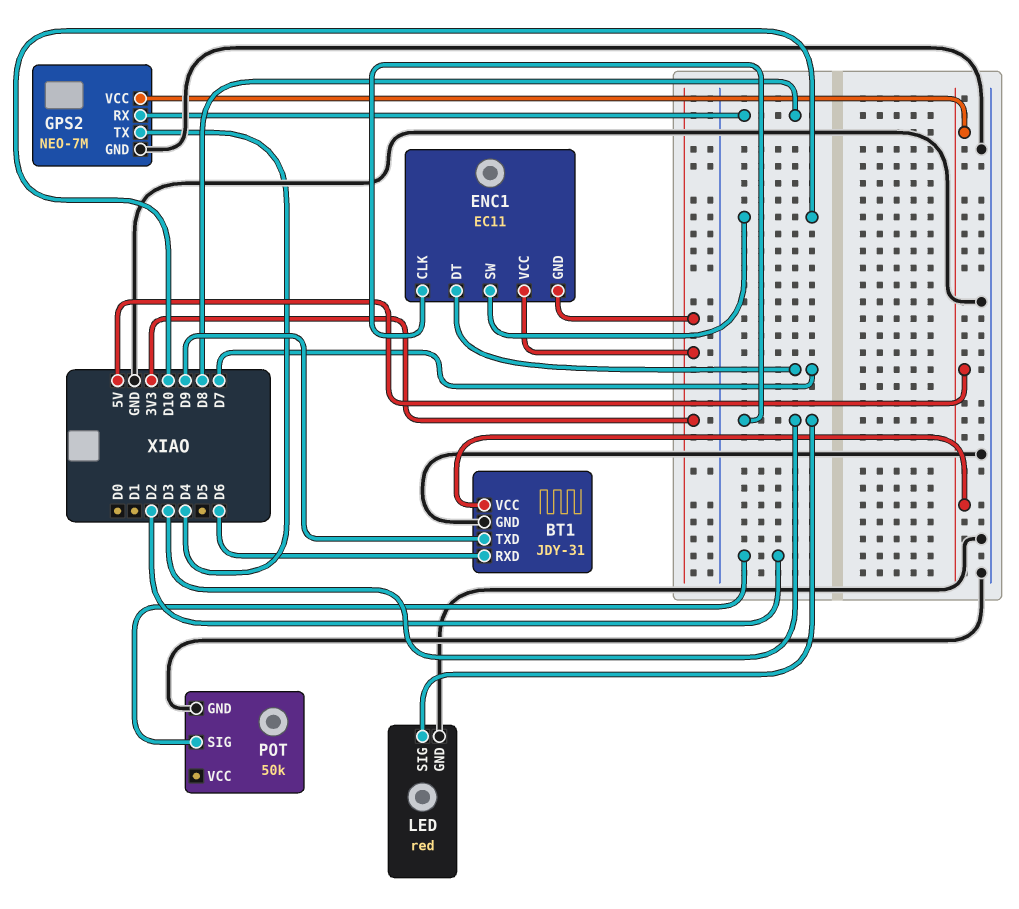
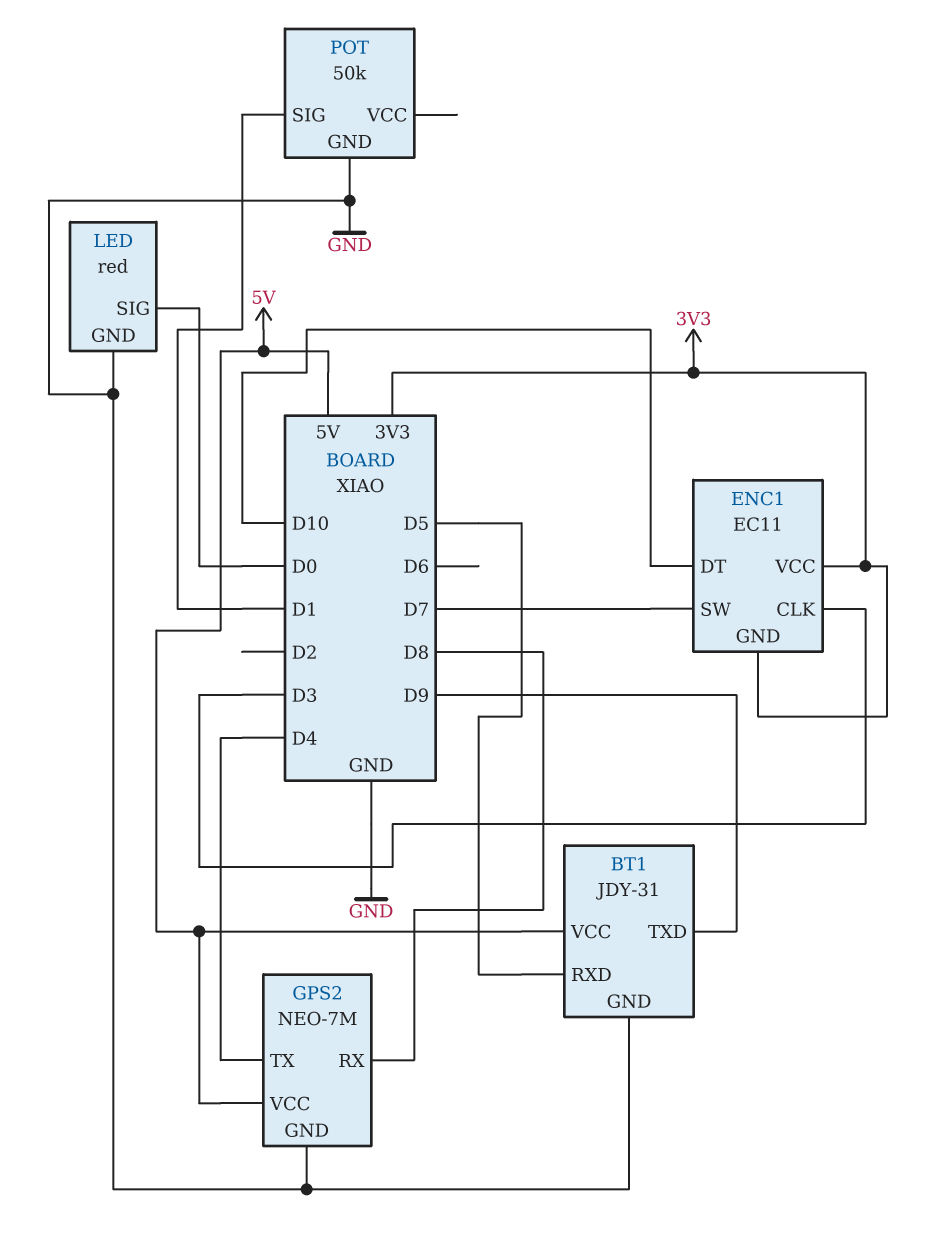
BT1 pin RXD: D6 -> D5
ENC1 pin DT: D7 -> D10
ENC1 pin SW: D10 -> D7
LED pin SIG: D3 -> D0
POT pin SIG: D2 -> D1

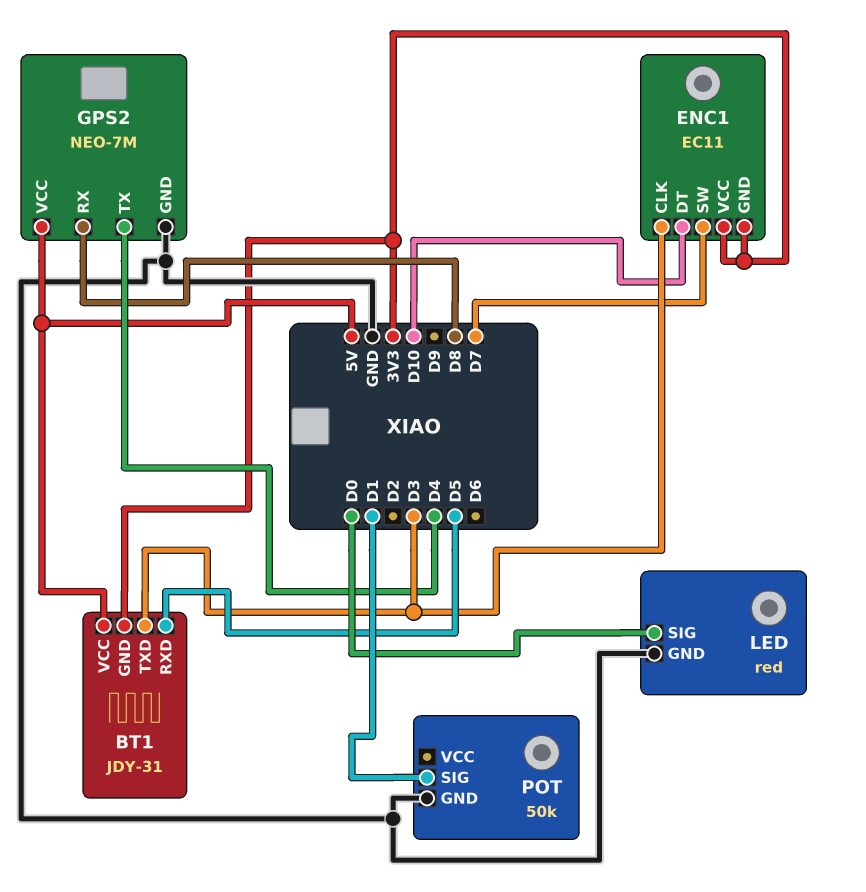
BT1 pin GND: GND -> 3V3
BT1 pin TXD: D9 -> D3

